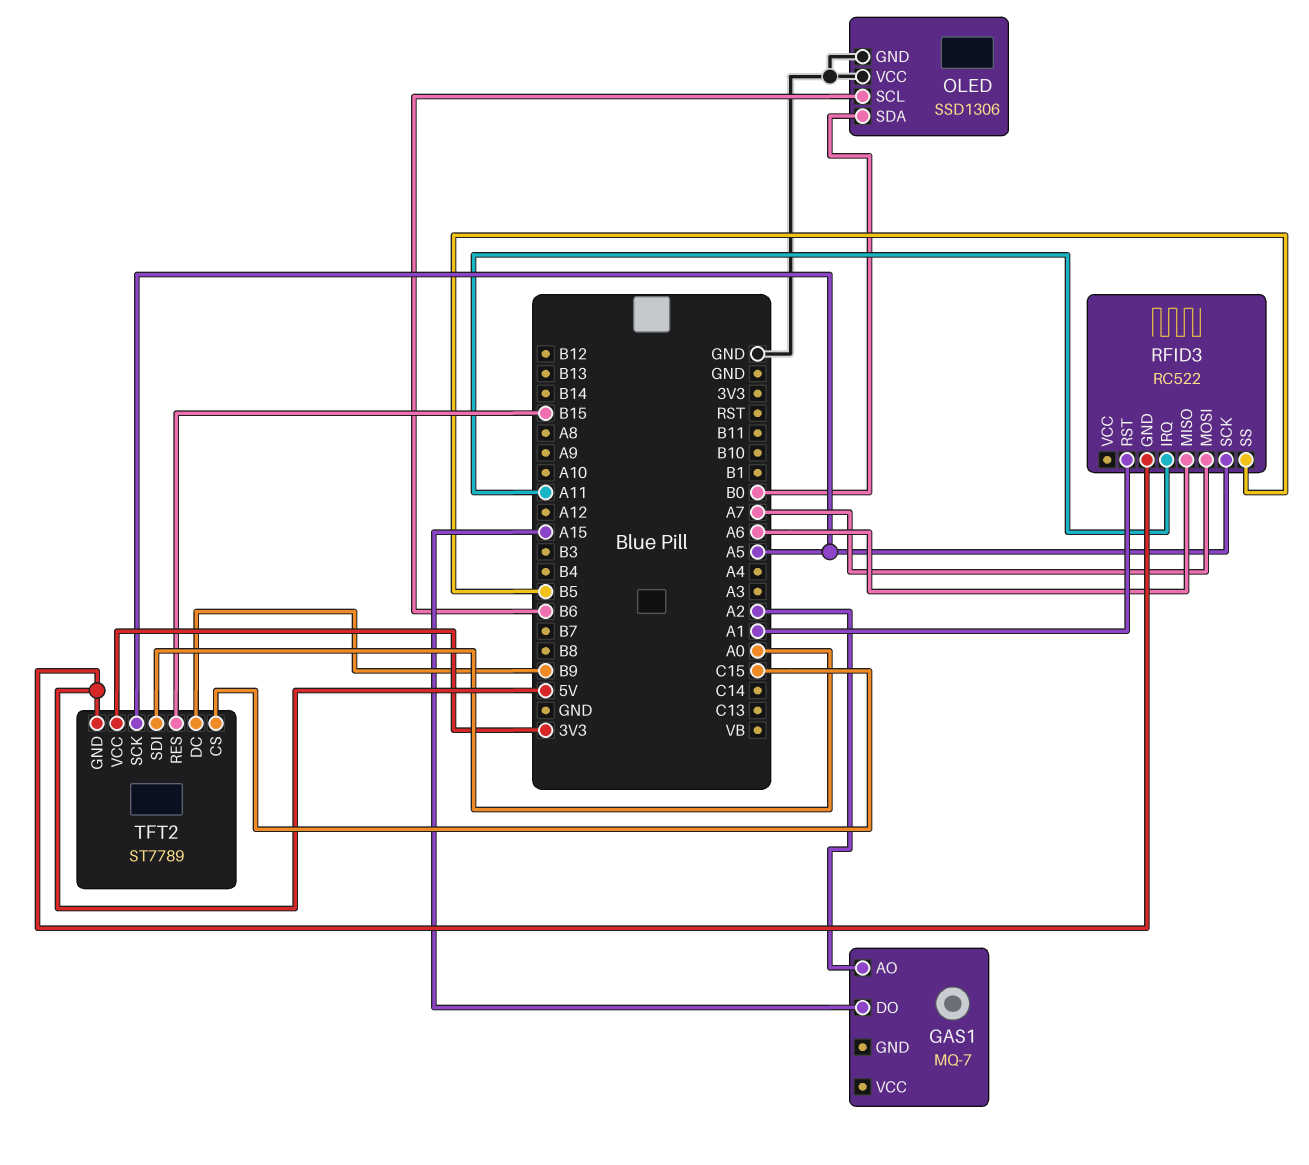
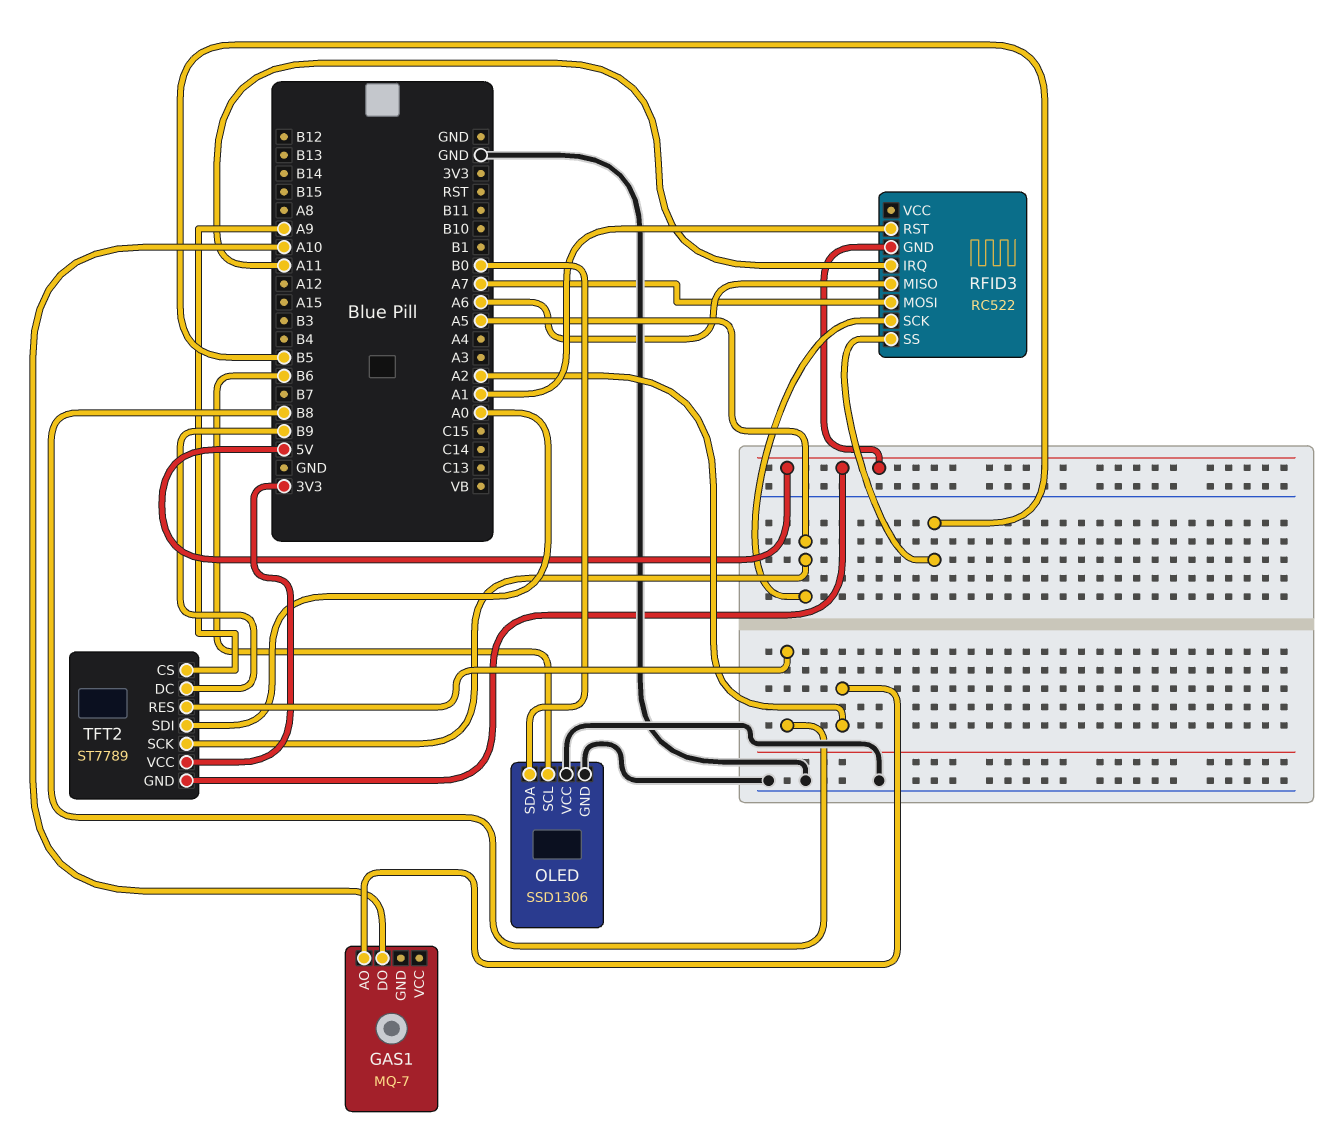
GAS1 pin DO: A15 -> A10
TFT2 pin CS: C15 -> A9
TFT2 pin RES: B15 -> B8

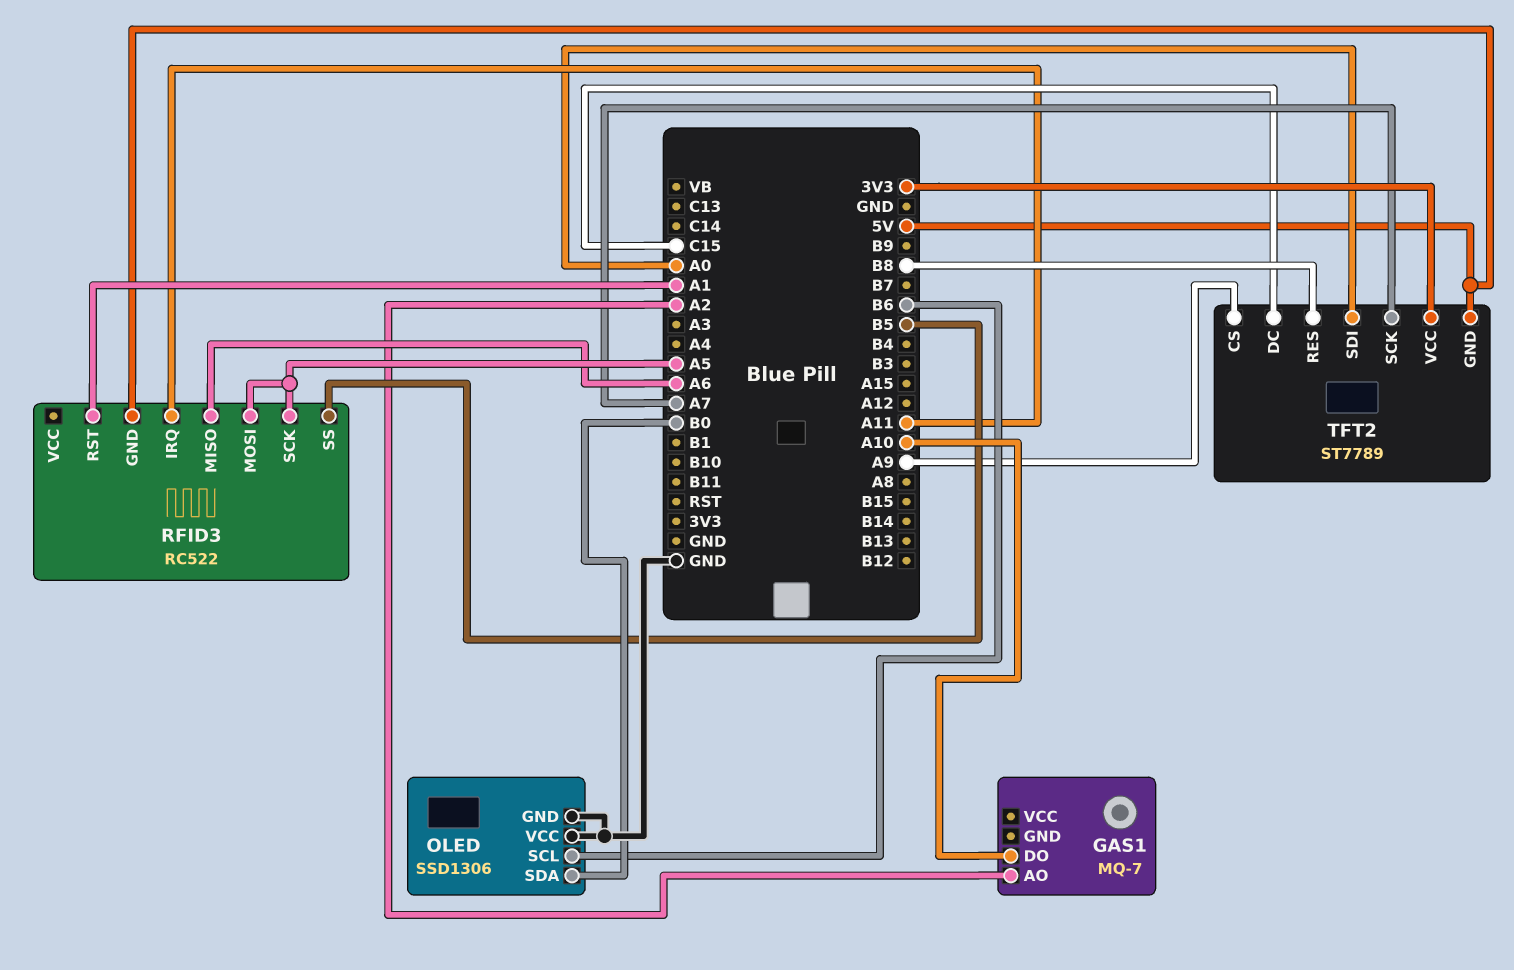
RFID3 pin MOSI: A7 -> A5
TFT2 pin DC: B9 -> C15
TFT2 pin SCK: A5 -> A7

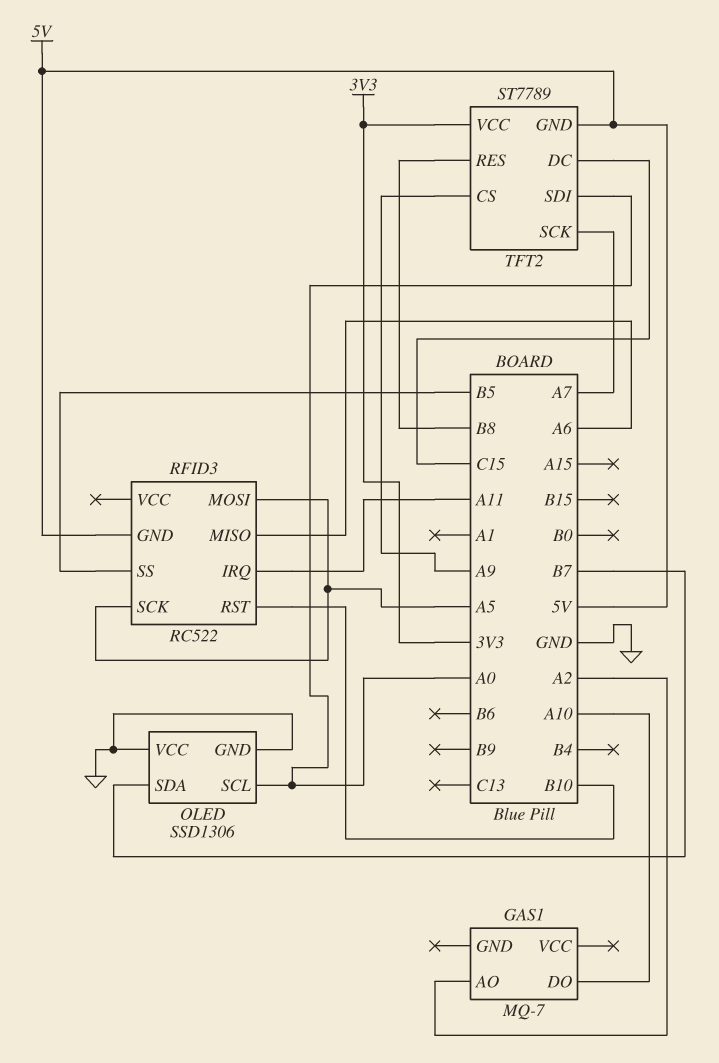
OLED pin SCL: B6 -> A0
OLED pin SDA: B0 -> B7
RFID3 pin RST: A1 -> B10

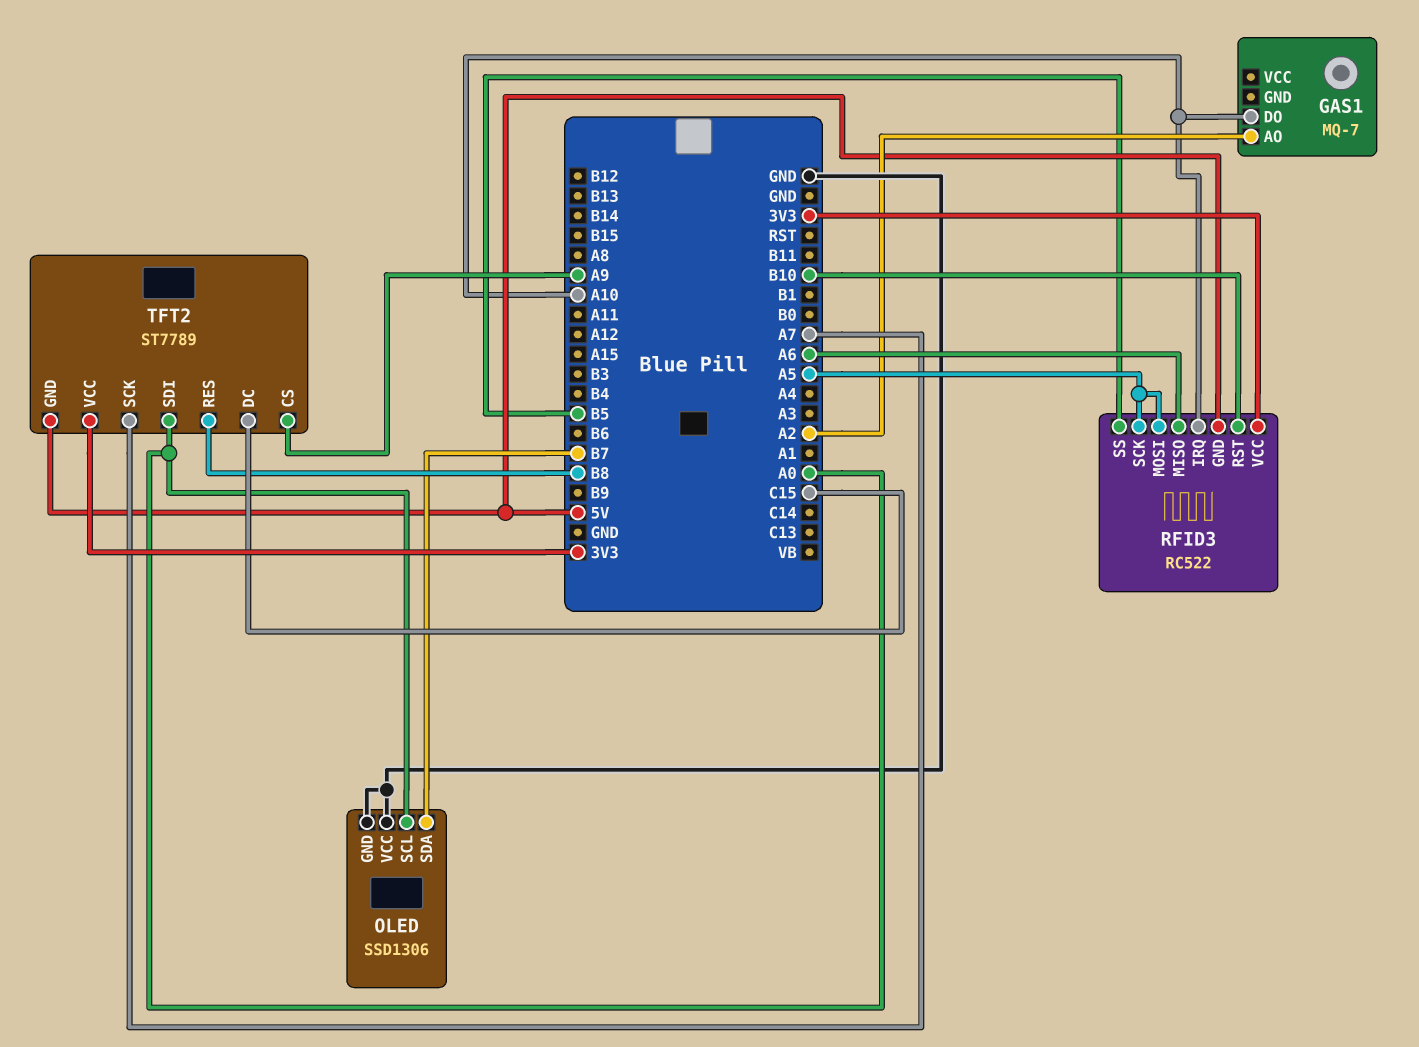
RFID3 pin IRQ: A11 -> A10
RFID3 pin VCC: none -> 3V3

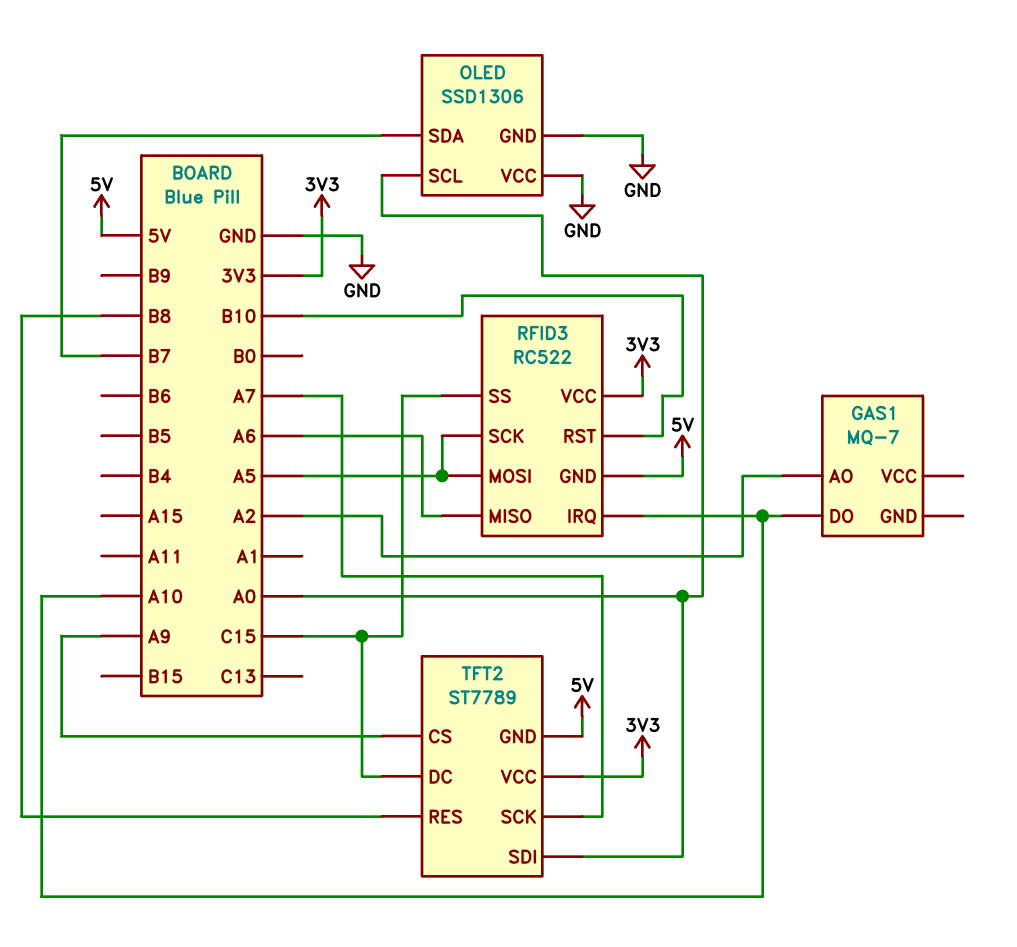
RFID3 pin SS: B5 -> C15

